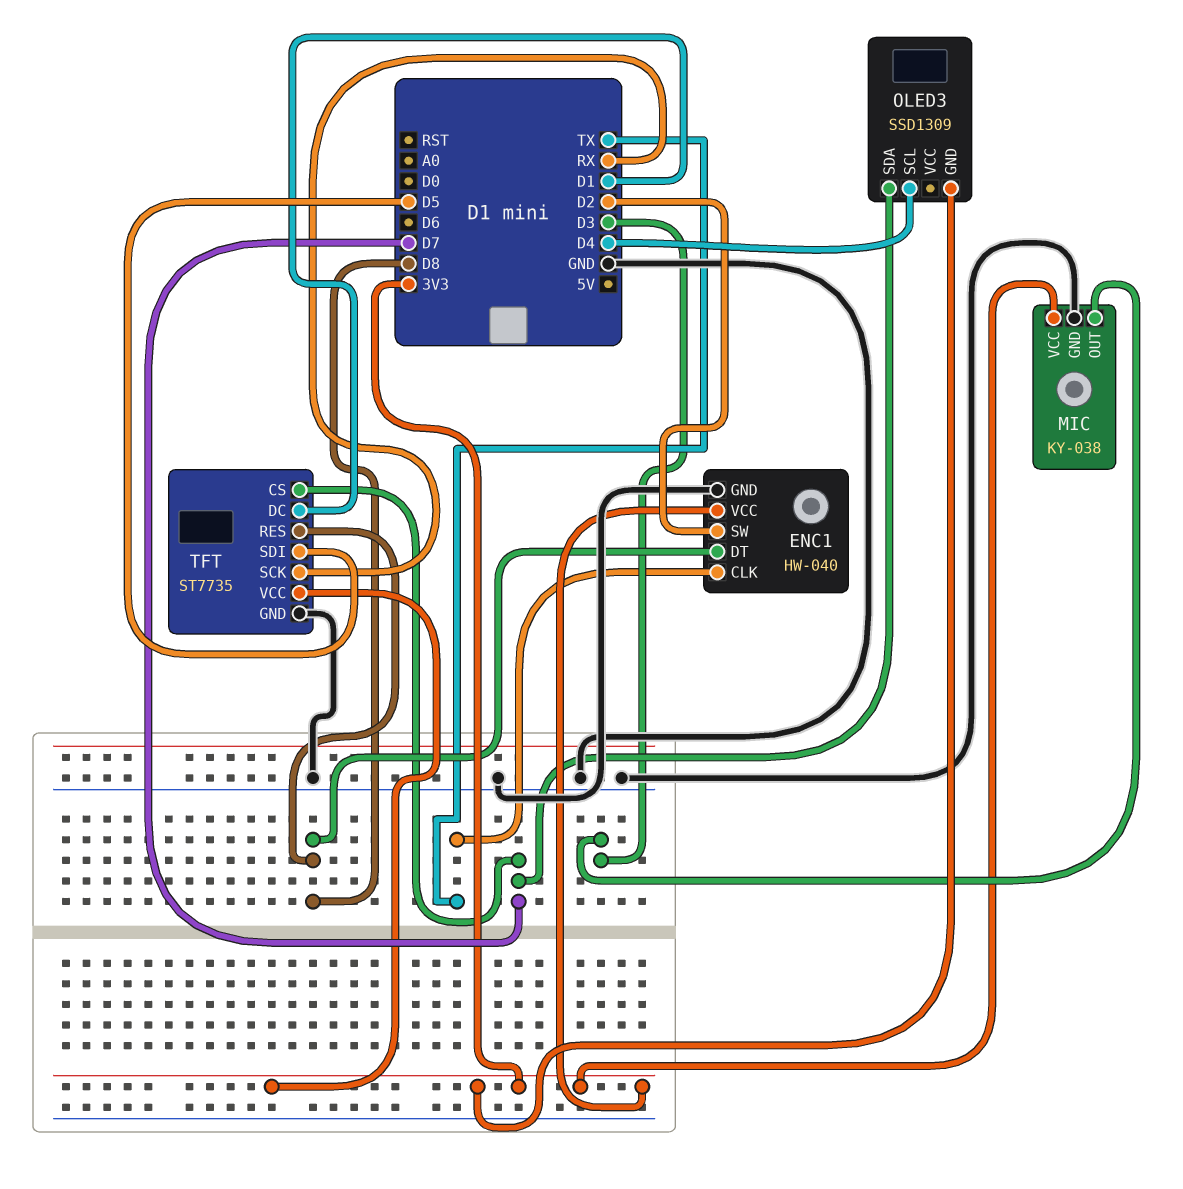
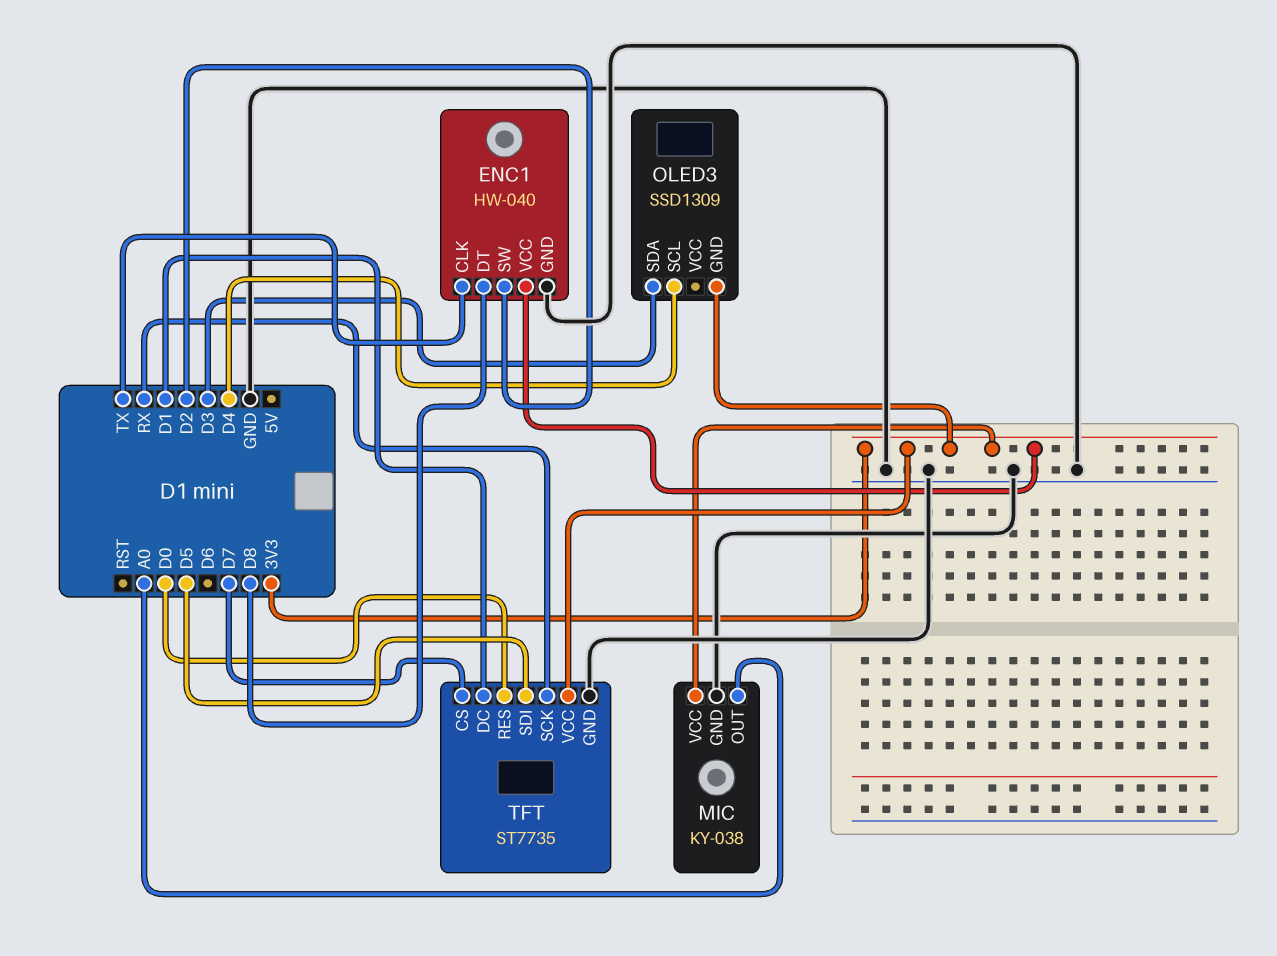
MIC pin OUT: D3 -> A0
OLED3 pin SDA: D7 -> D3
TFT pin RES: D8 -> D0

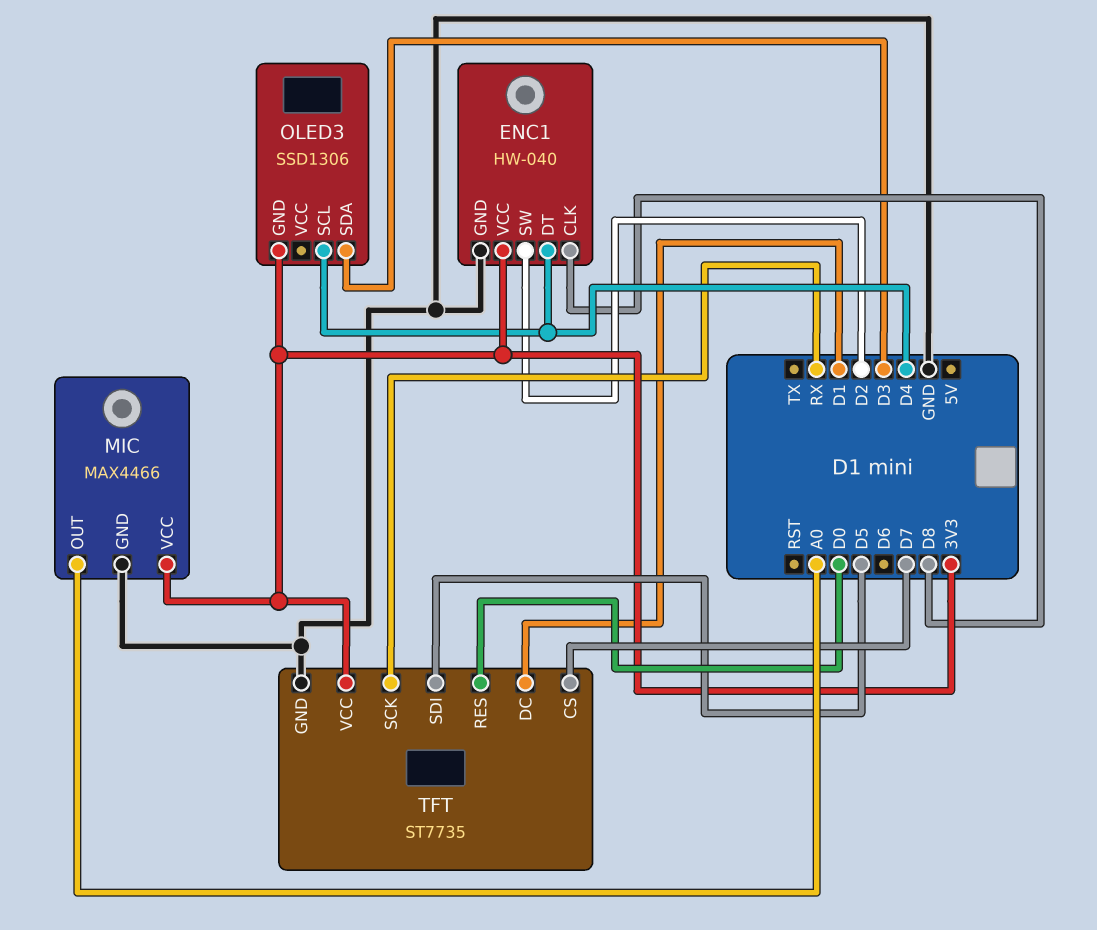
ENC1 pin CLK: TX -> D8
ENC1 pin DT: D8 -> D4
MIC: KY-038 -> MAX4466
OLED3: SSD1309 -> SSD1306

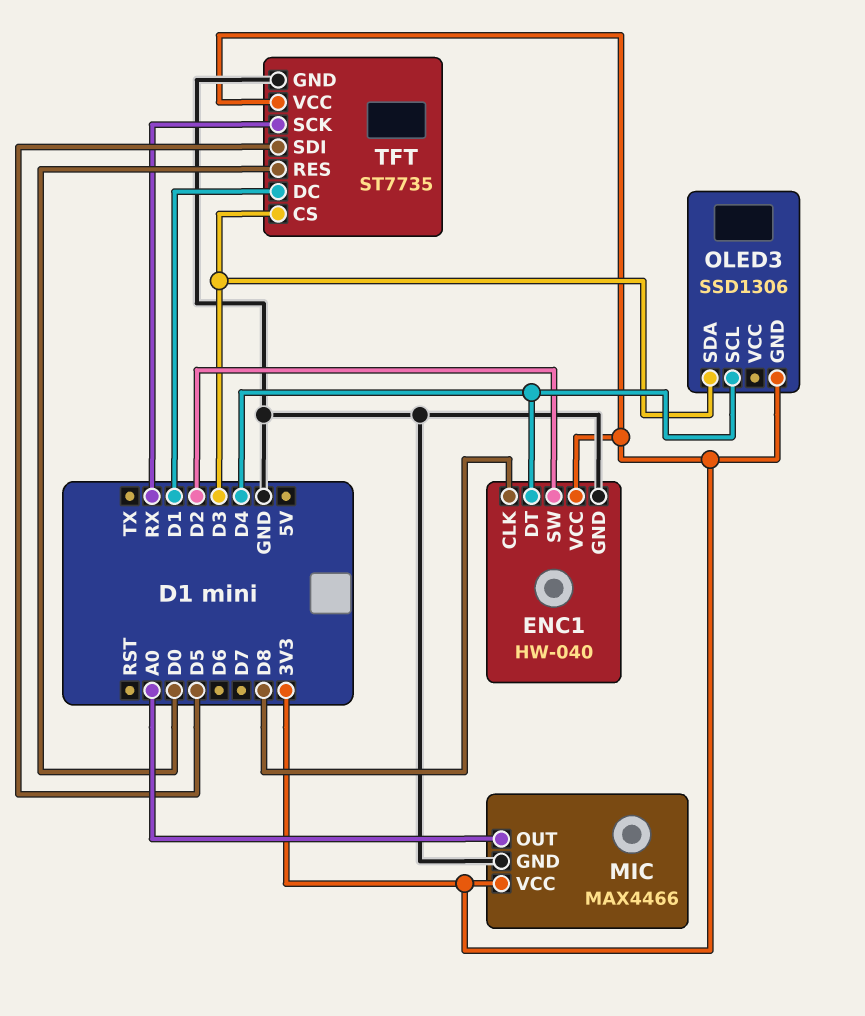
TFT pin CS: D7 -> D3

